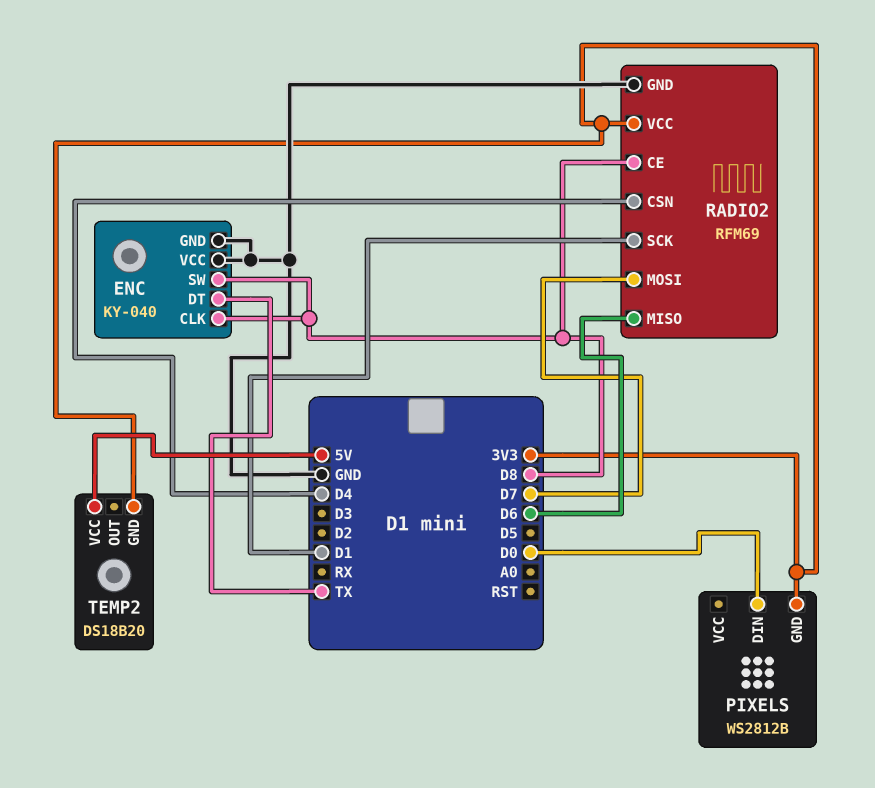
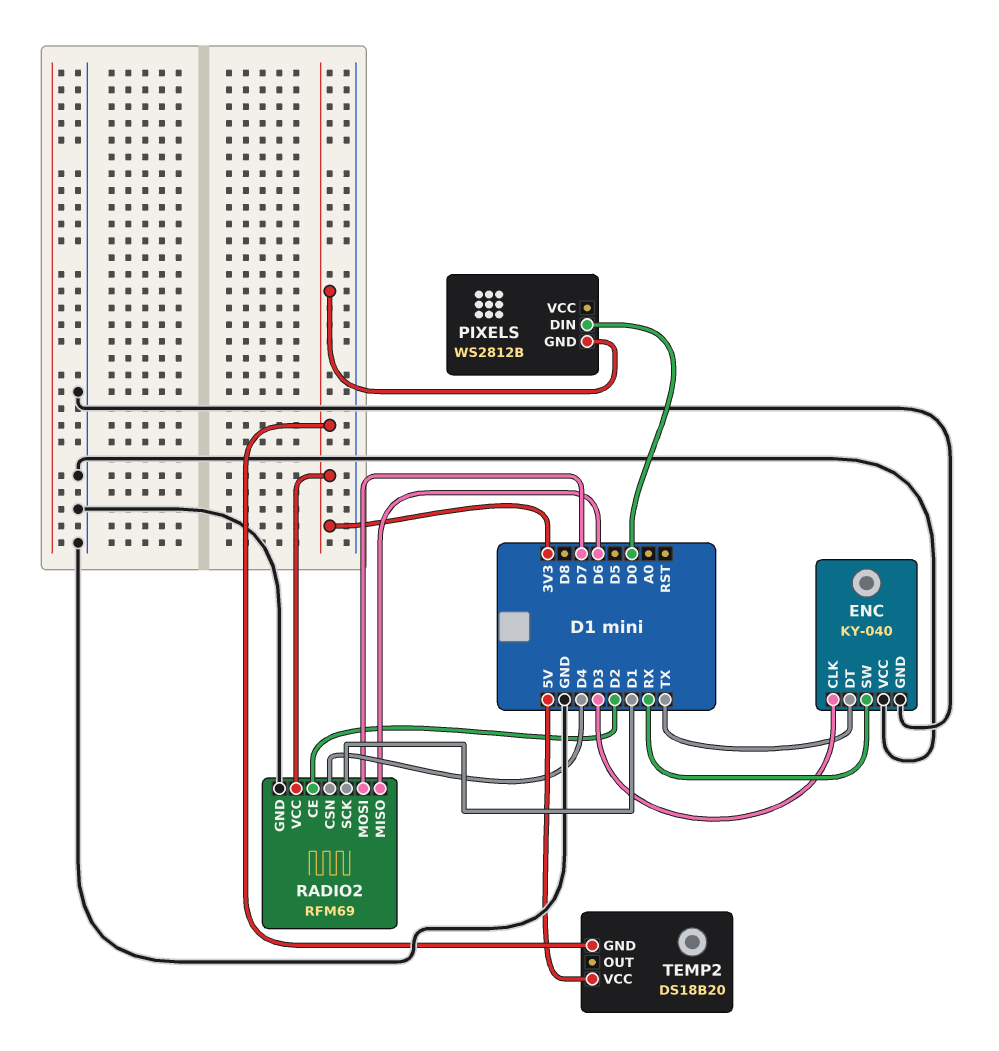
ENC pin CLK: D8 -> D3
ENC pin SW: D8 -> RX
RADIO2 pin CE: D8 -> D2

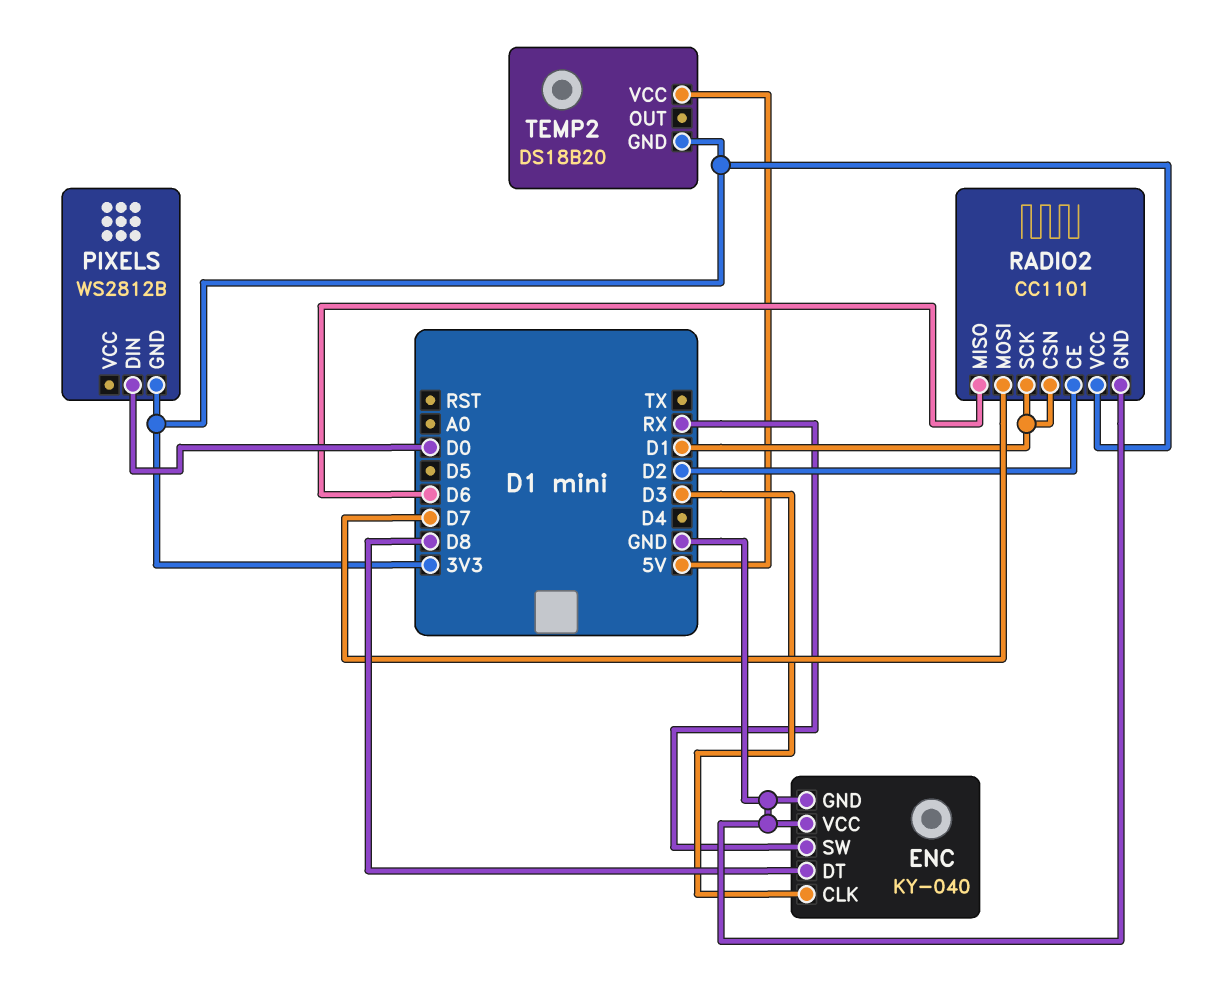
ENC pin DT: TX -> D8
RADIO2: RFM69 -> CC1101
RADIO2 pin CSN: D4 -> D1

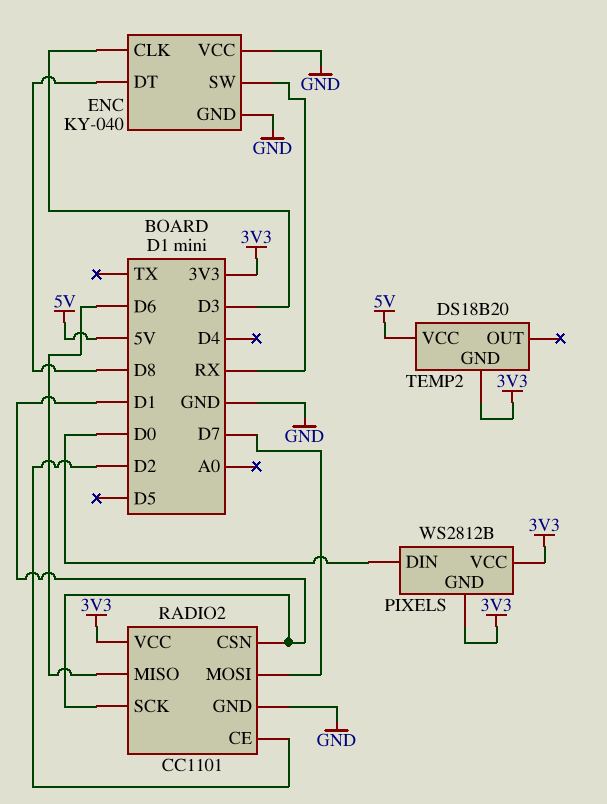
PIXELS pin VCC: none -> 3V3

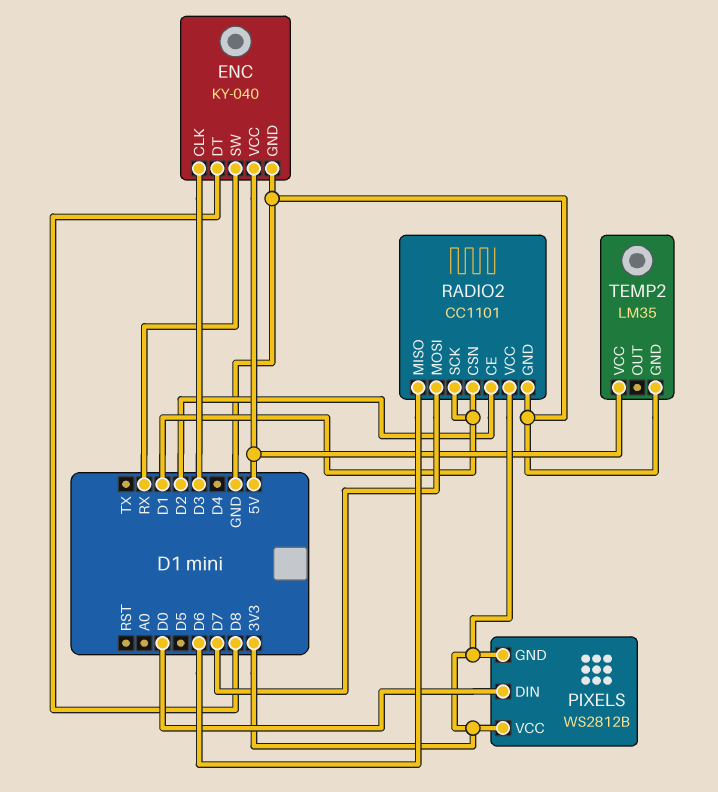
ENC pin VCC: GND -> 5V
TEMP2: DS18B20 -> LM35
TEMP2 pin GND: 3V3 -> GND

